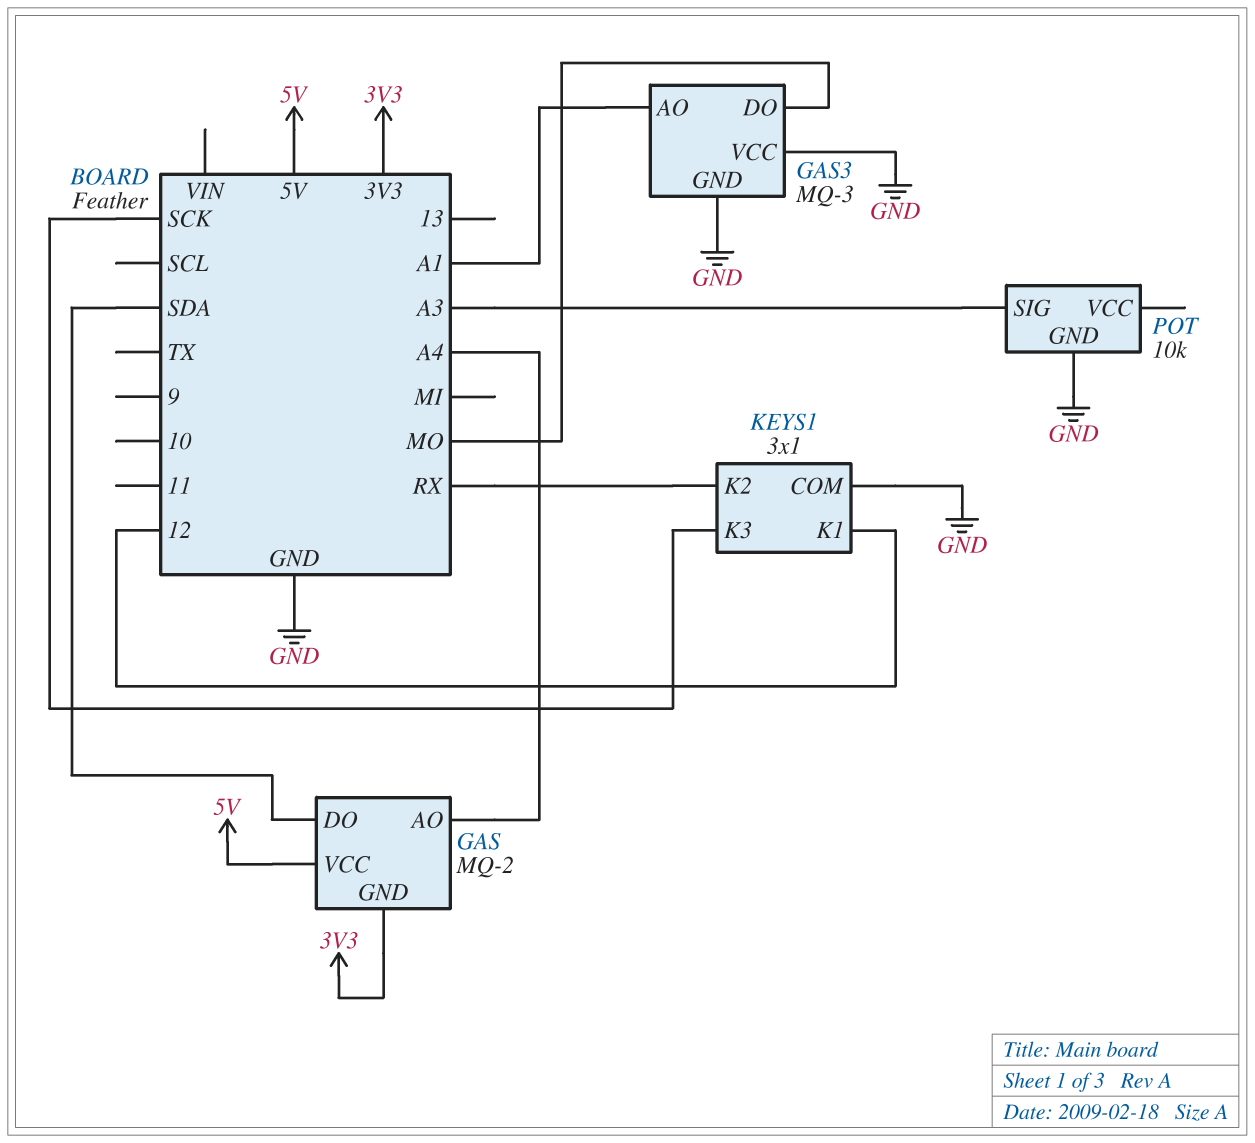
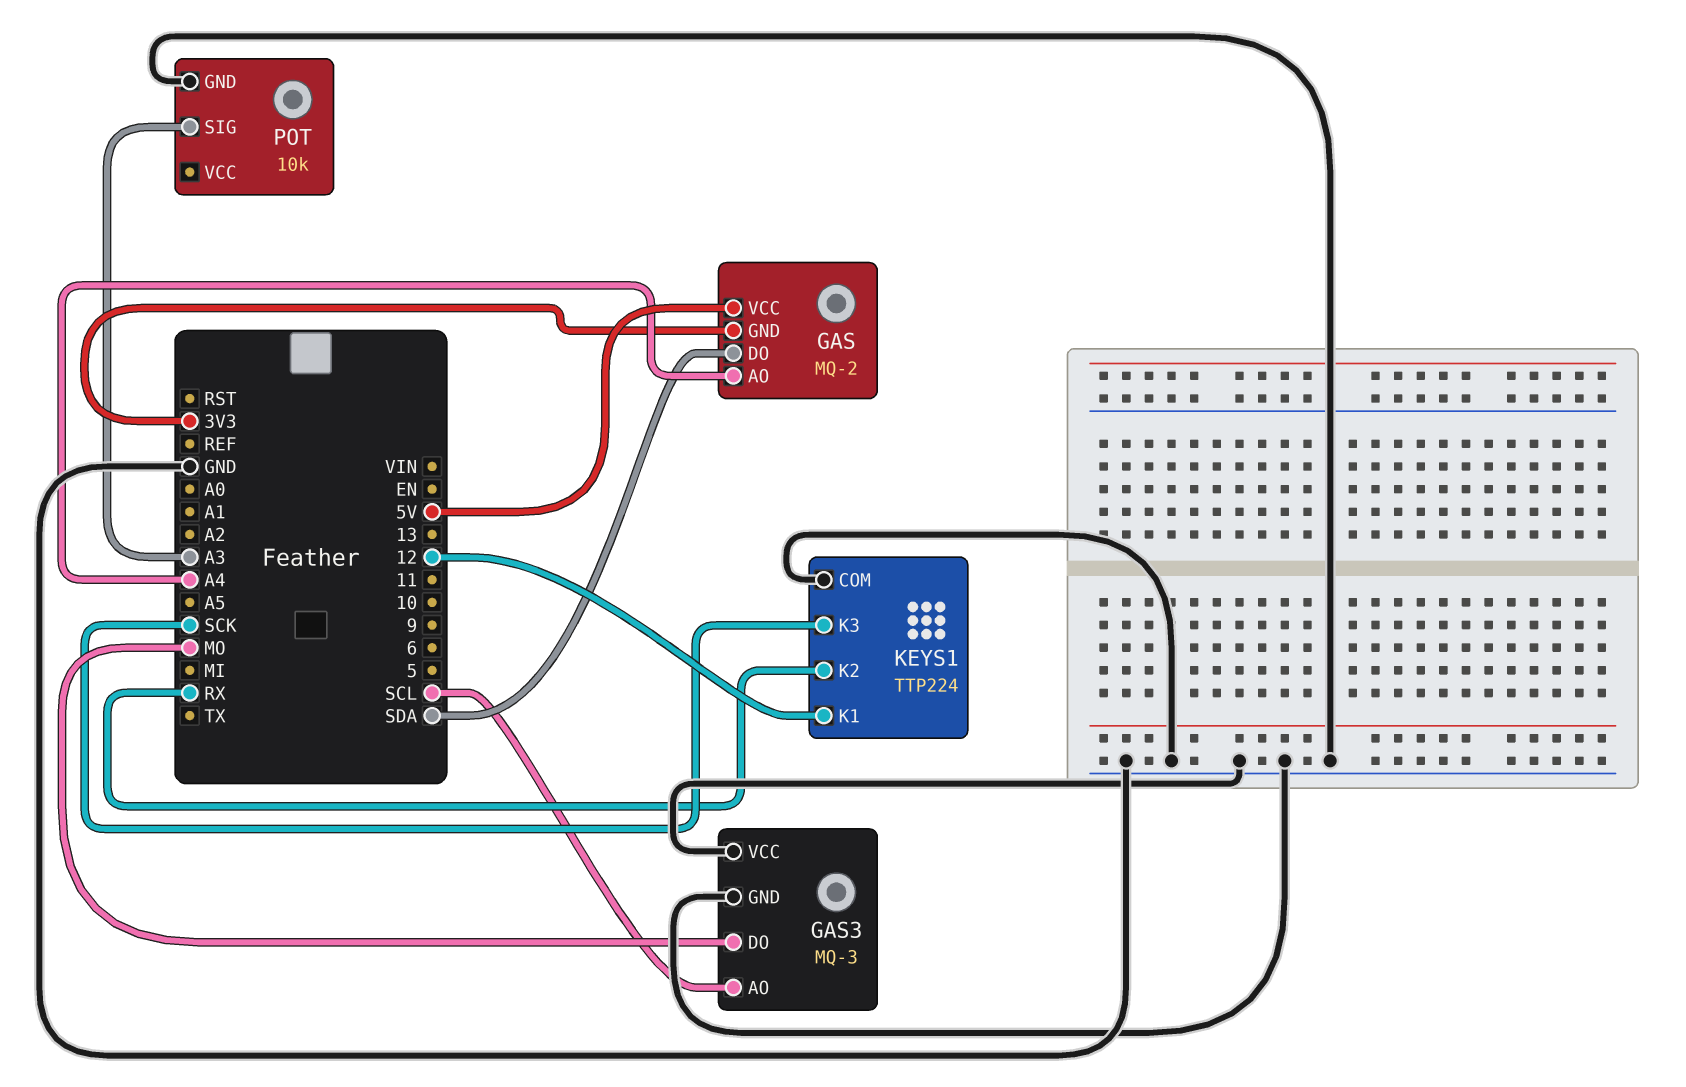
GAS3 pin AO: A1 -> SCL
KEYS1: 3x1 -> TTP224

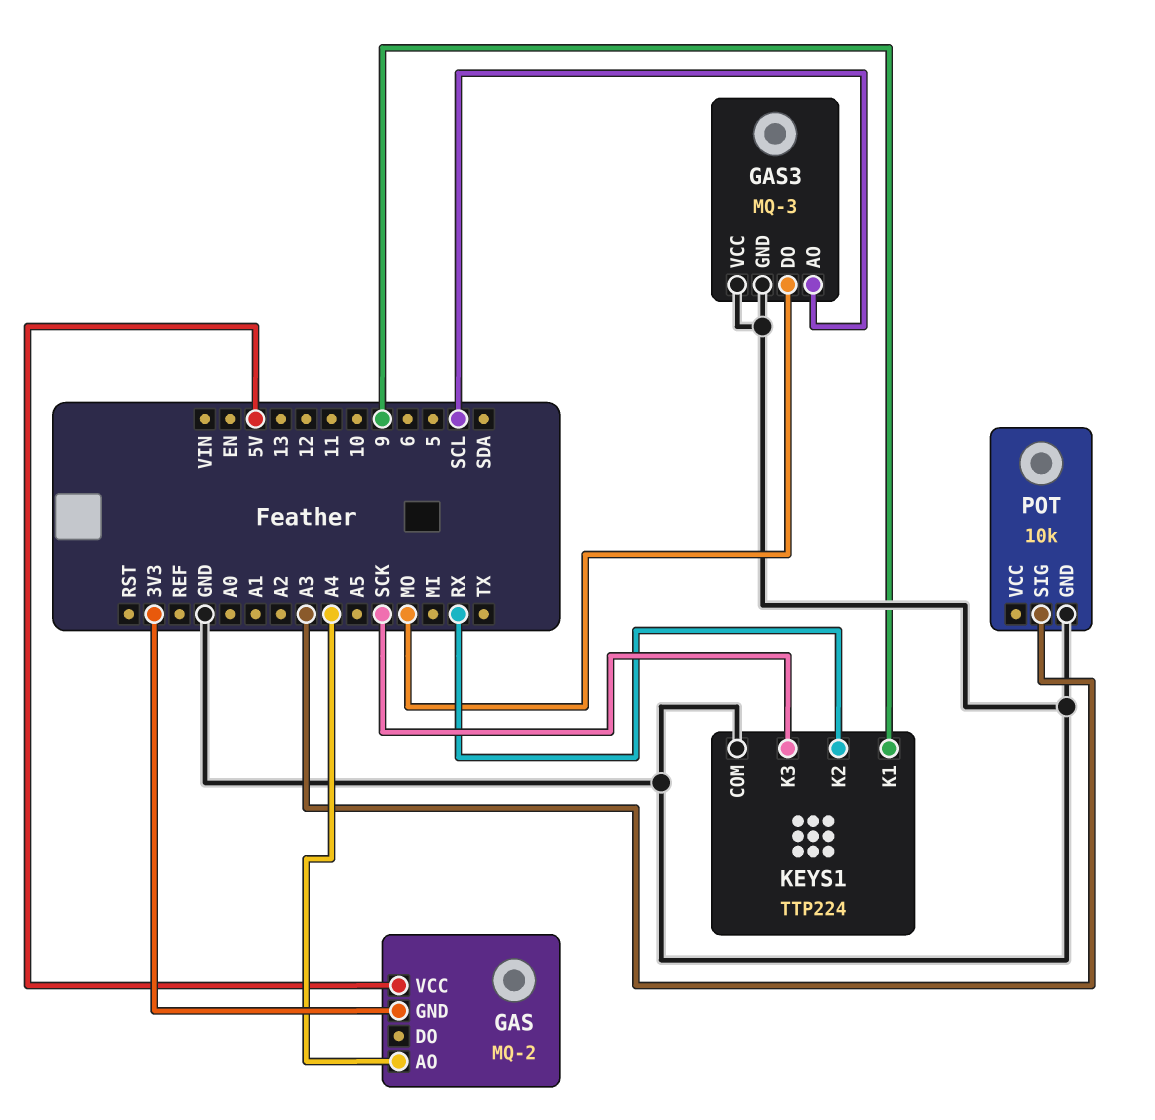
GAS pin DO: SDA -> none
KEYS1 pin K1: 12 -> 9

